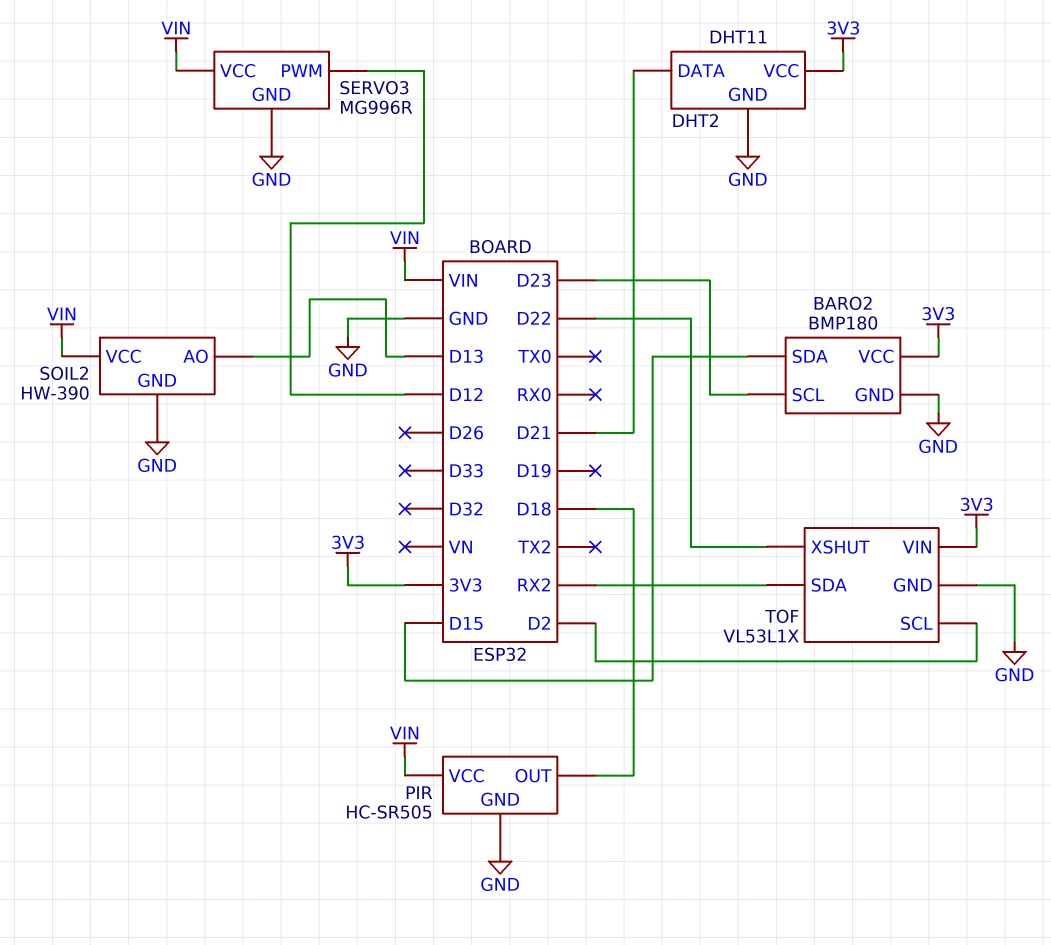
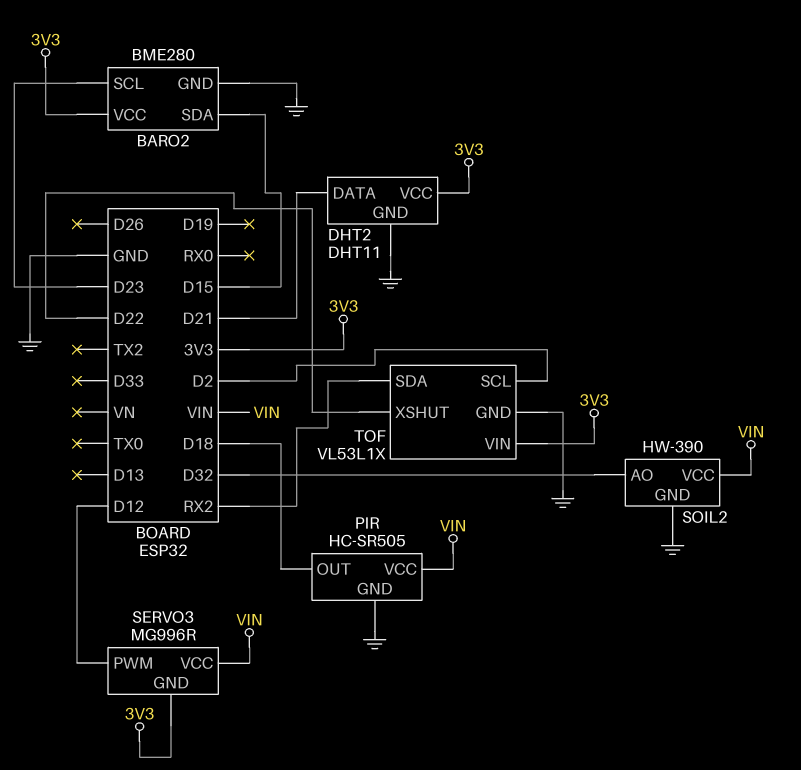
BARO2: BMP180 -> BME280
SERVO3 pin GND: GND -> 3V3
SOIL2 pin AO: D13 -> D32

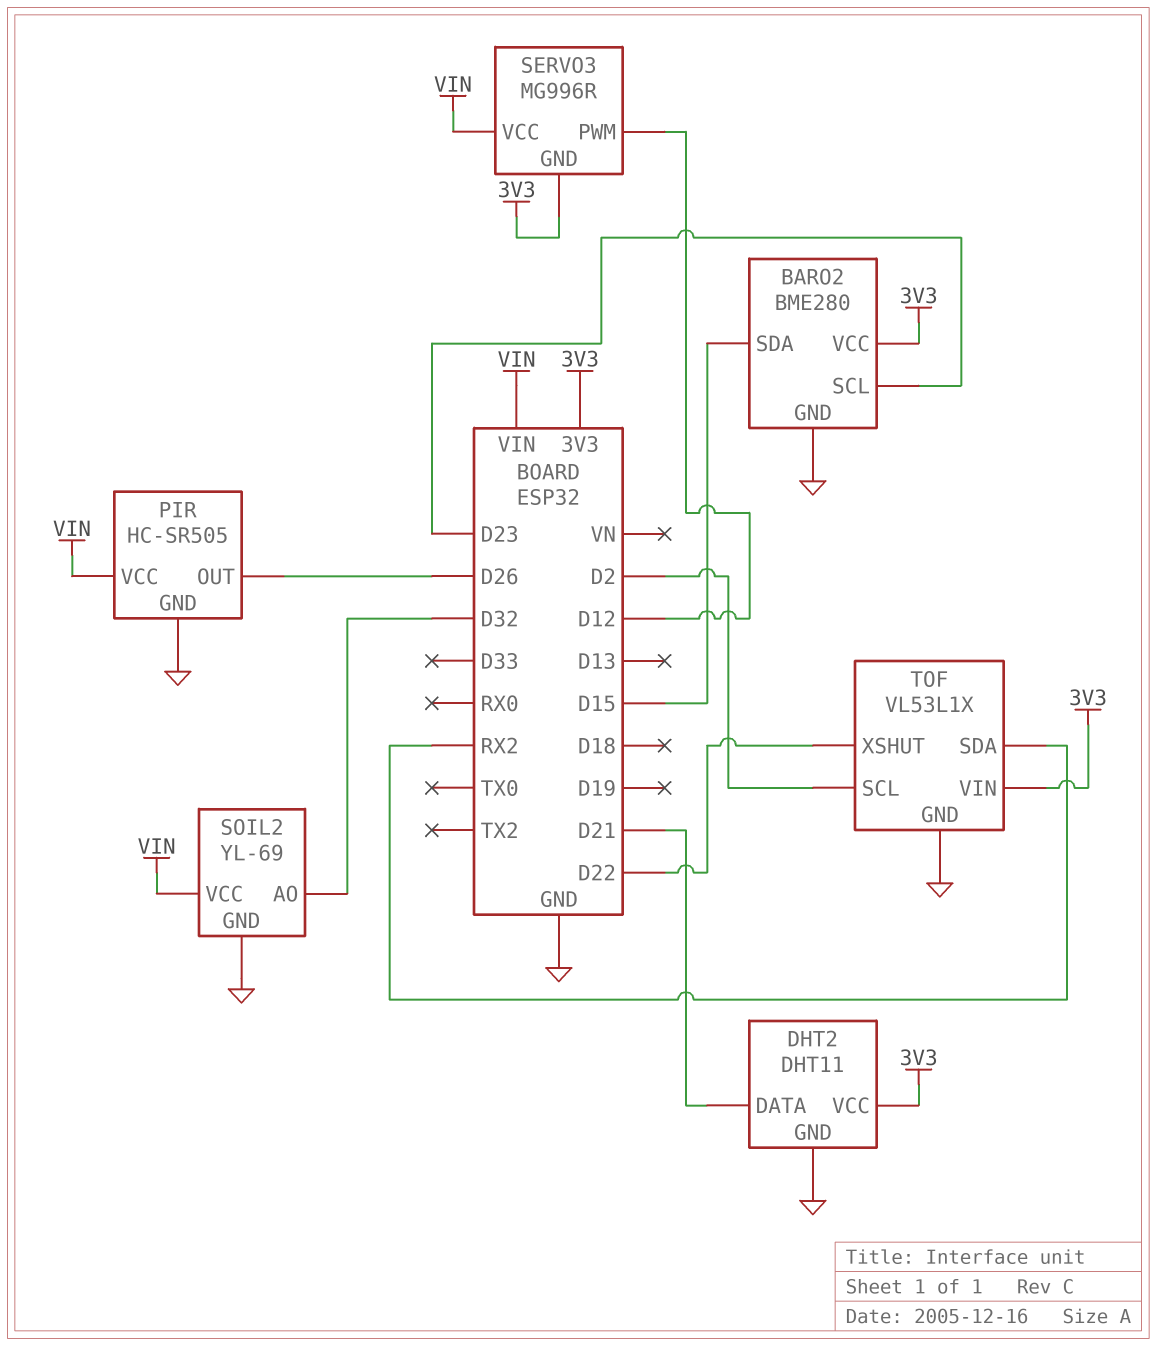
PIR pin OUT: D18 -> D26
SOIL2: HW-390 -> YL-69

